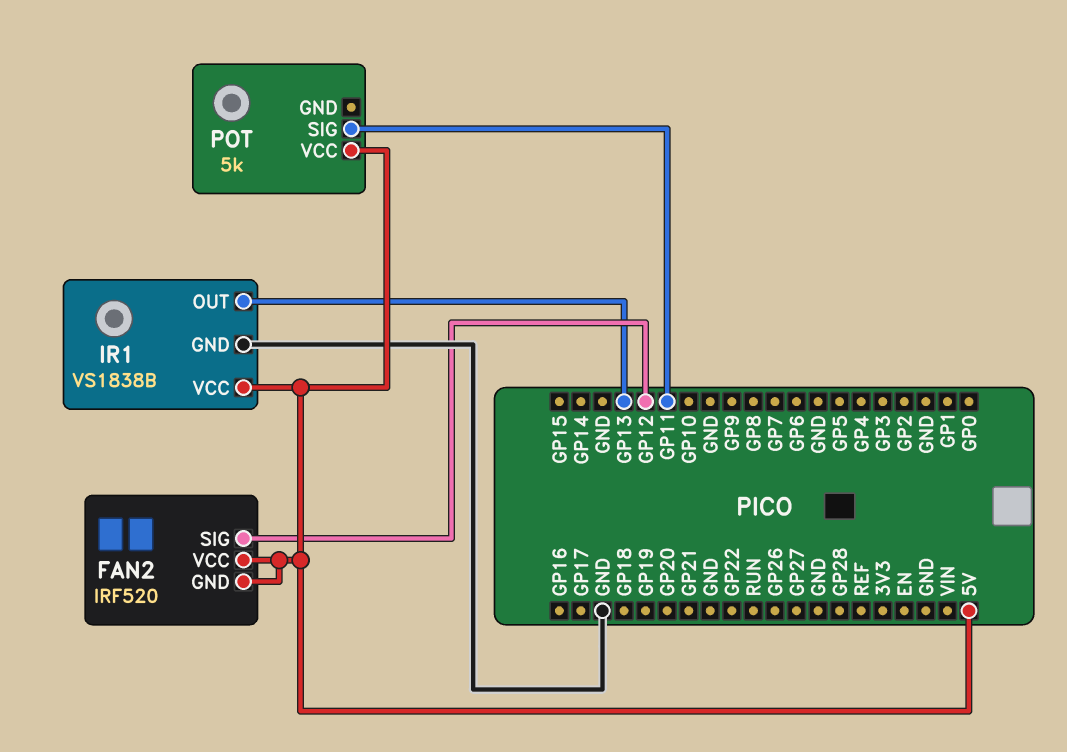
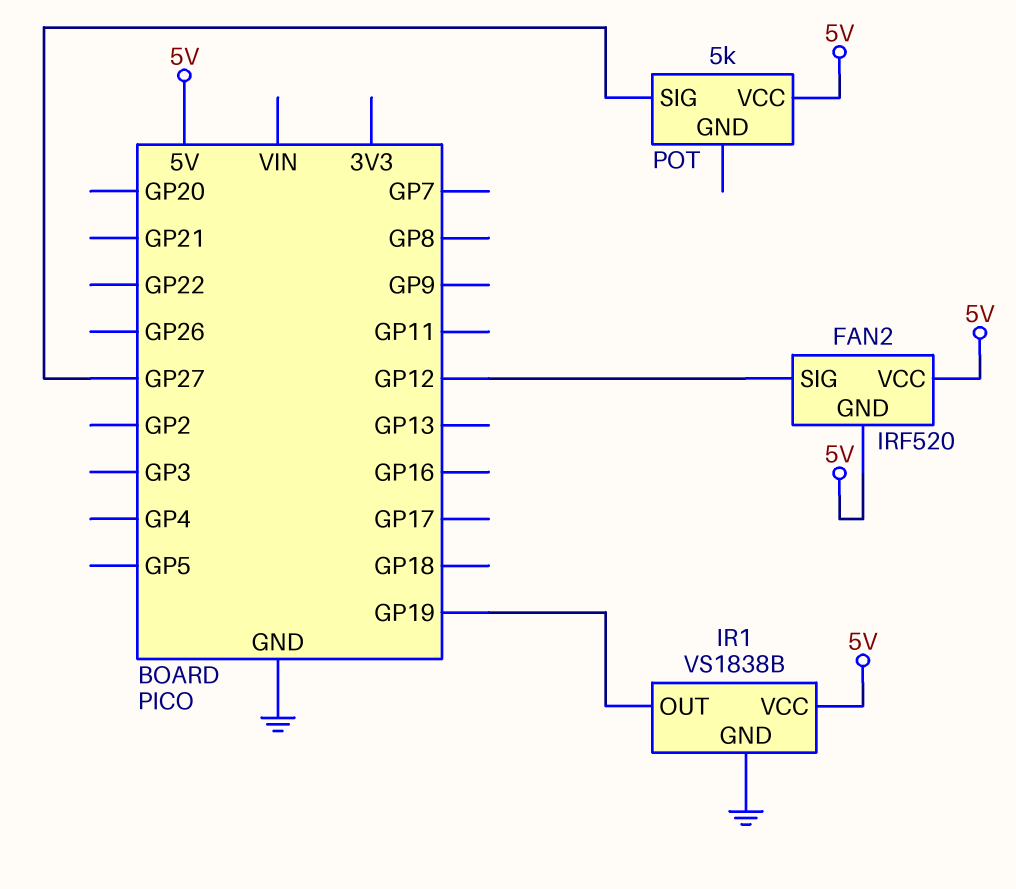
IR1 pin OUT: GP13 -> GP19
POT pin SIG: GP11 -> GP27

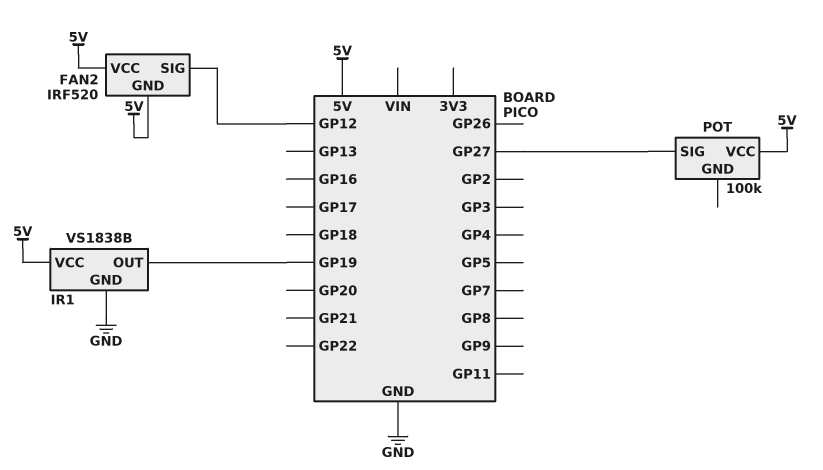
POT: 5k -> 100k

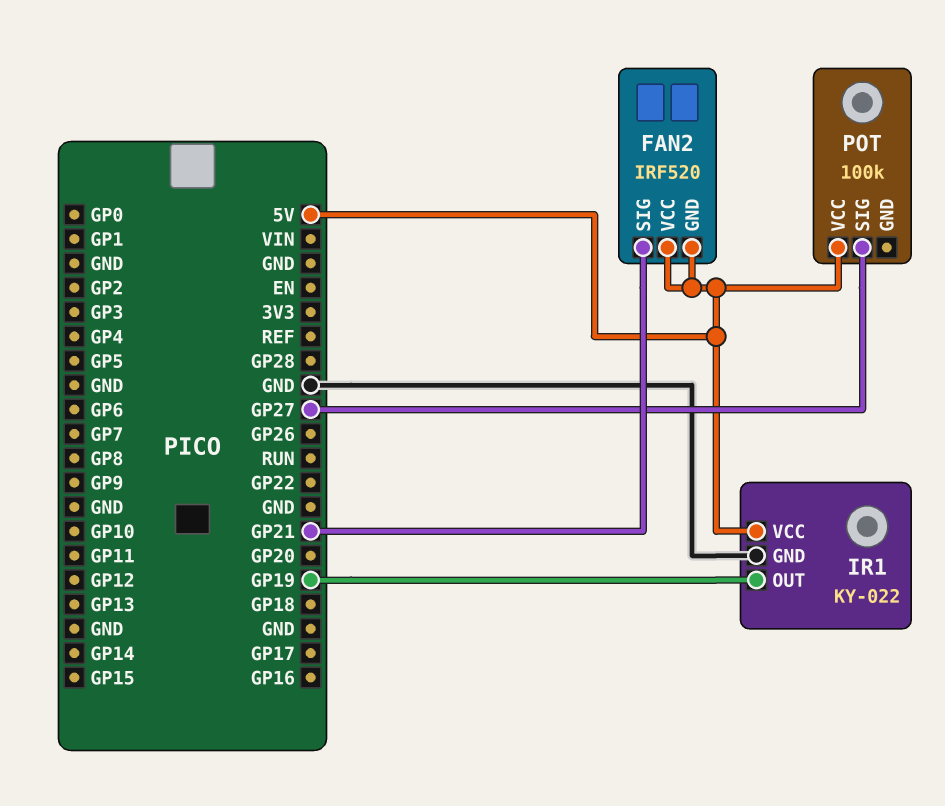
FAN2 pin SIG: GP12 -> GP21
IR1: VS1838B -> KY-022

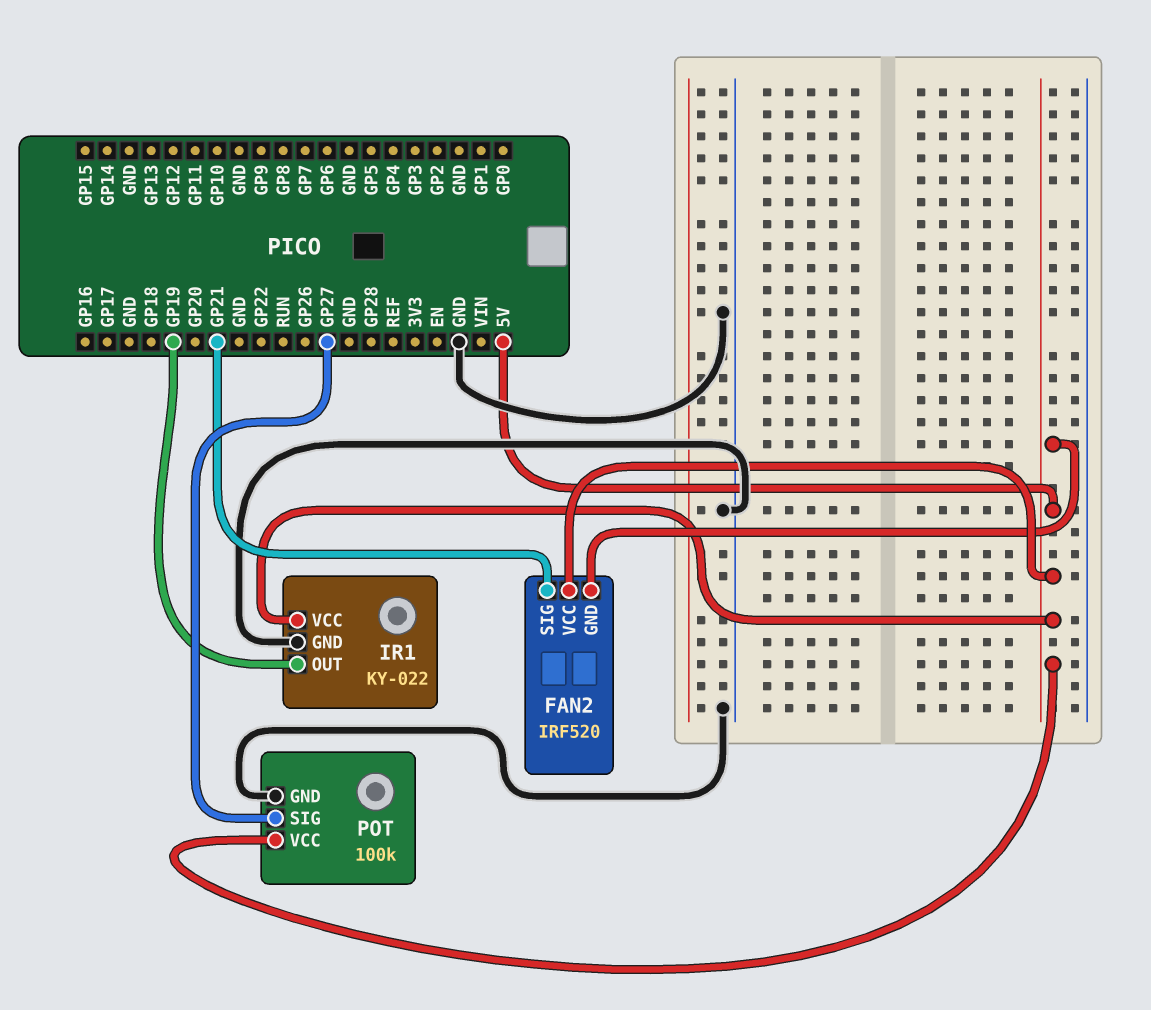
POT pin GND: none -> GND

